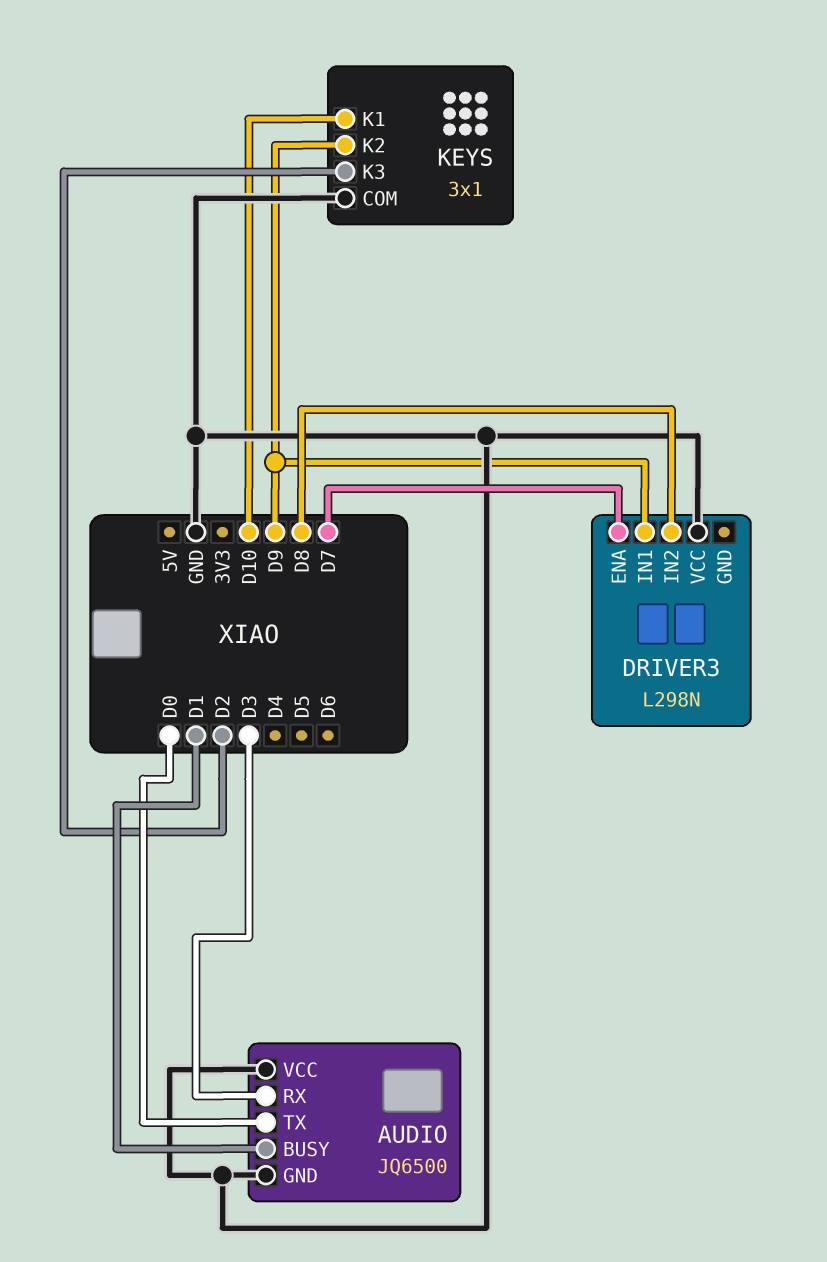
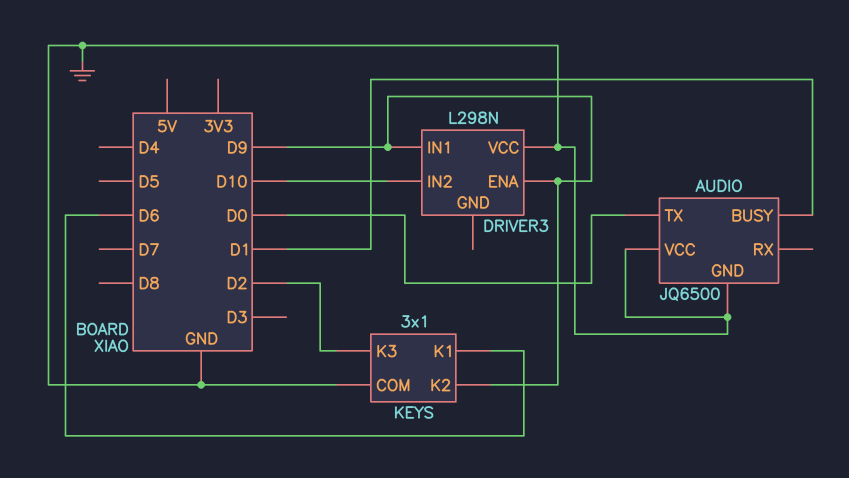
AUDIO pin RX: D3 -> none
DRIVER3 pin ENA: D7 -> D9
DRIVER3 pin IN2: D8 -> D10
KEYS pin K1: D10 -> D6

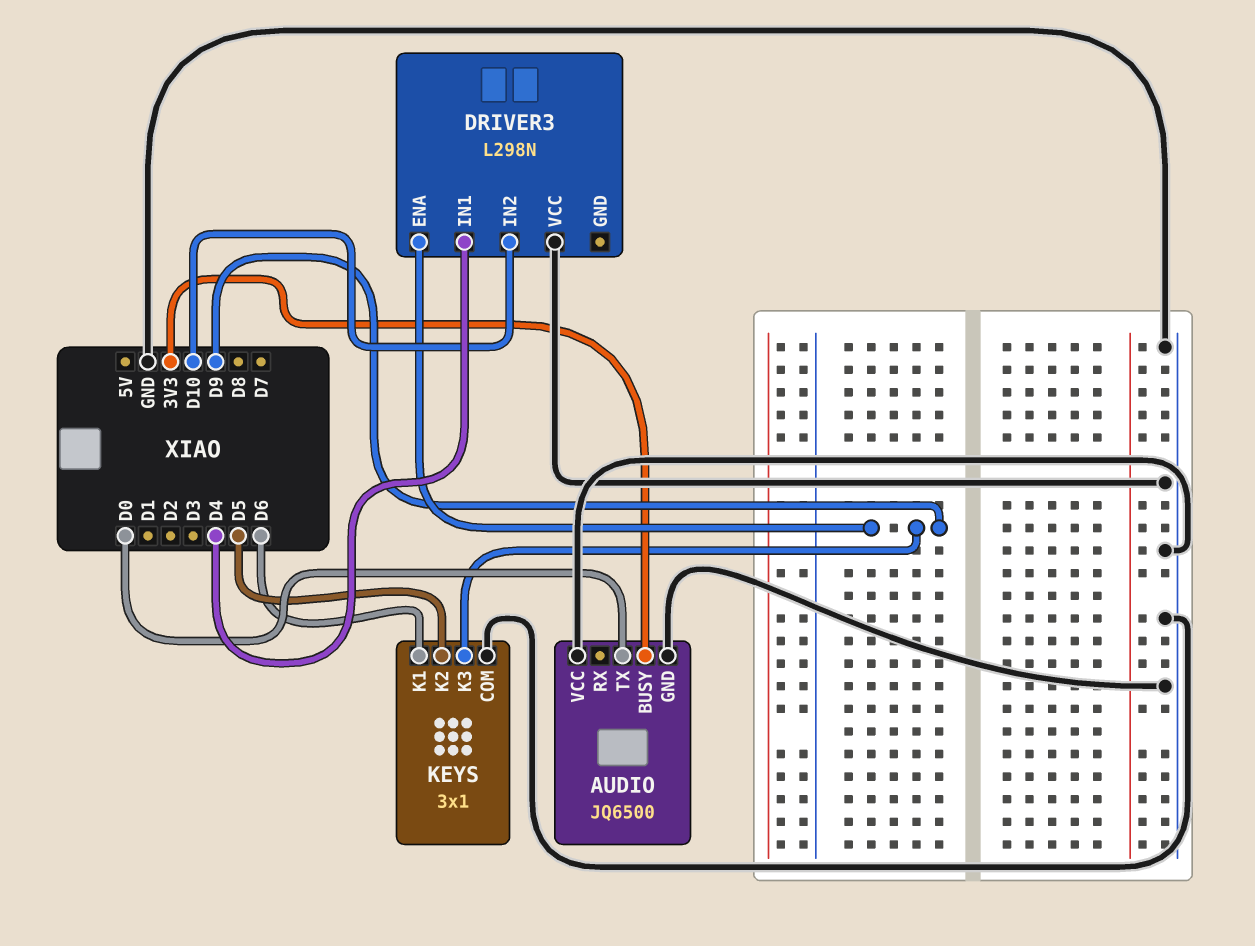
AUDIO pin BUSY: D1 -> 3V3
DRIVER3 pin IN1: D9 -> D4
KEYS pin K2: D9 -> D5
KEYS pin K3: D2 -> D9

